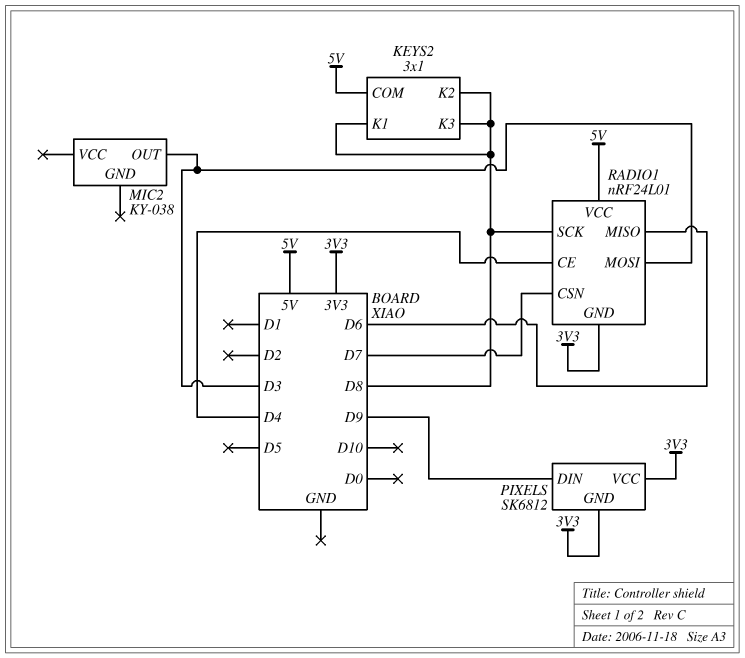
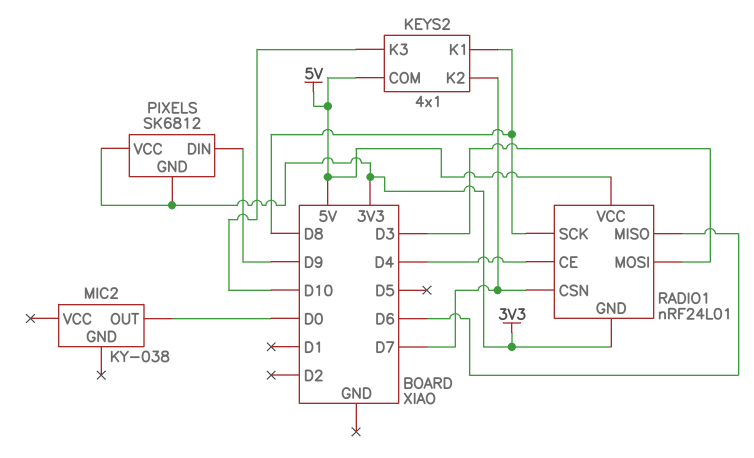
KEYS2: 3x1 -> 4x1
KEYS2 pin K2: D8 -> D7
KEYS2 pin K3: D8 -> D10
MIC2 pin OUT: D3 -> D0

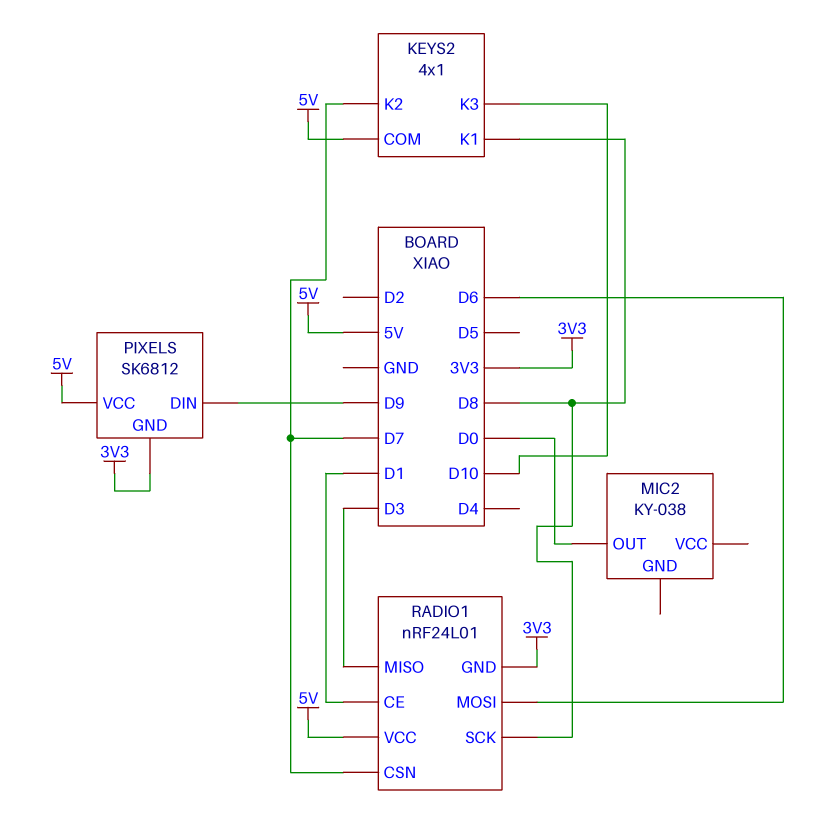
PIXELS pin VCC: 3V3 -> 5V
RADIO1 pin CE: D4 -> D1
RADIO1 pin MISO: D6 -> D3
RADIO1 pin MOSI: D3 -> D6

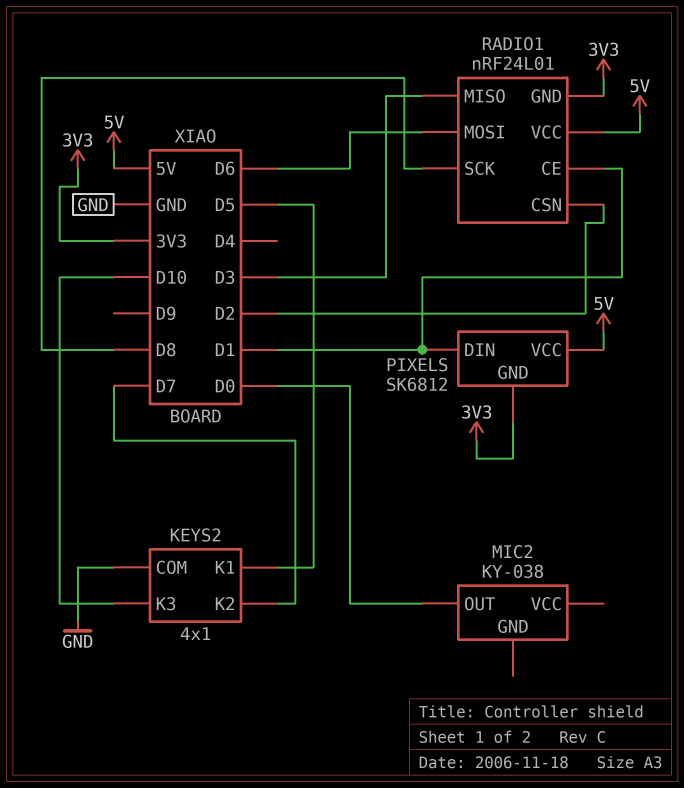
KEYS2 pin COM: 5V -> GND
KEYS2 pin K1: D8 -> D5
PIXELS pin DIN: D9 -> D1
RADIO1 pin CSN: D7 -> D2

